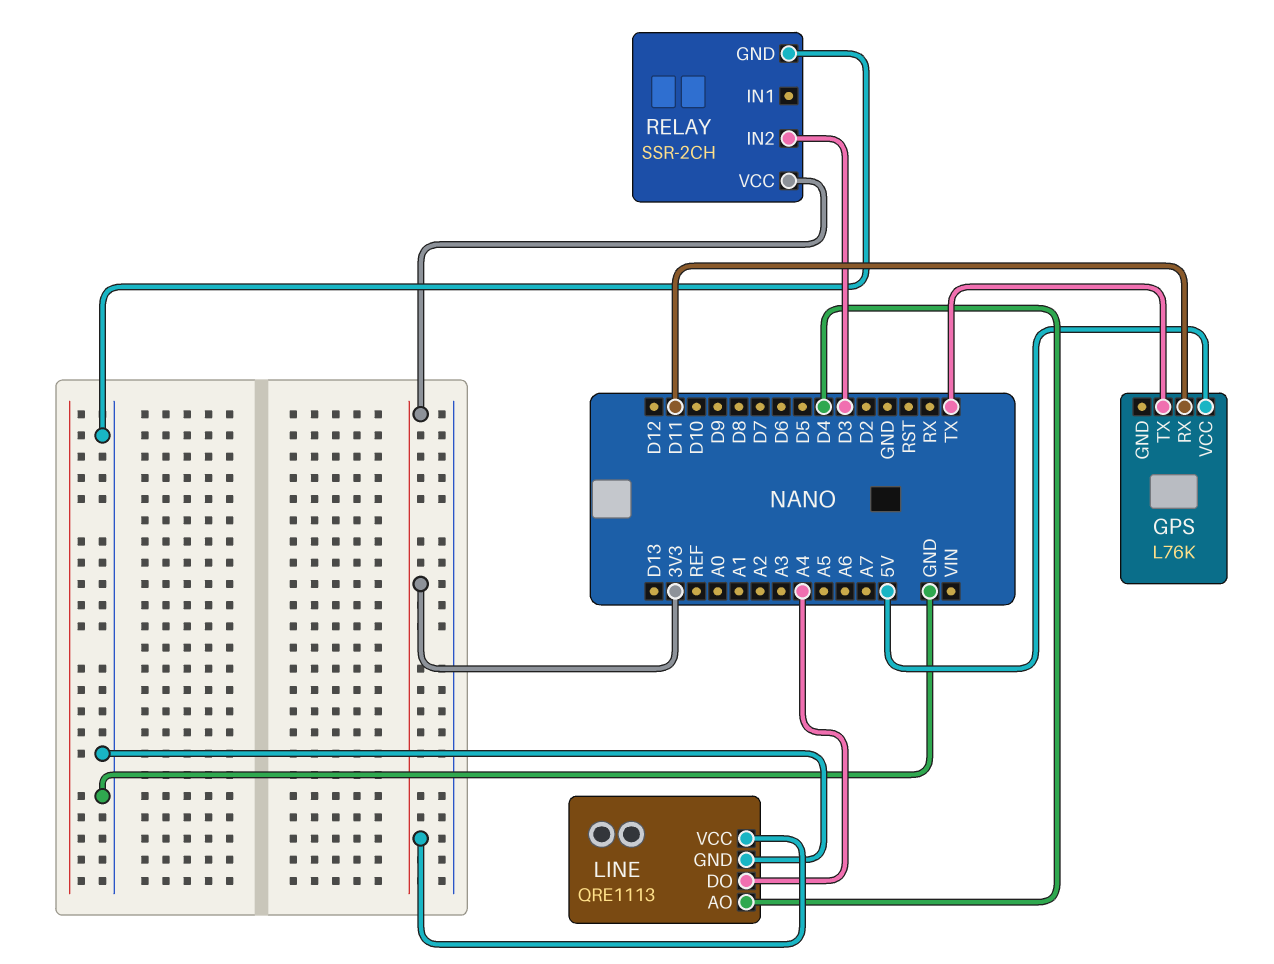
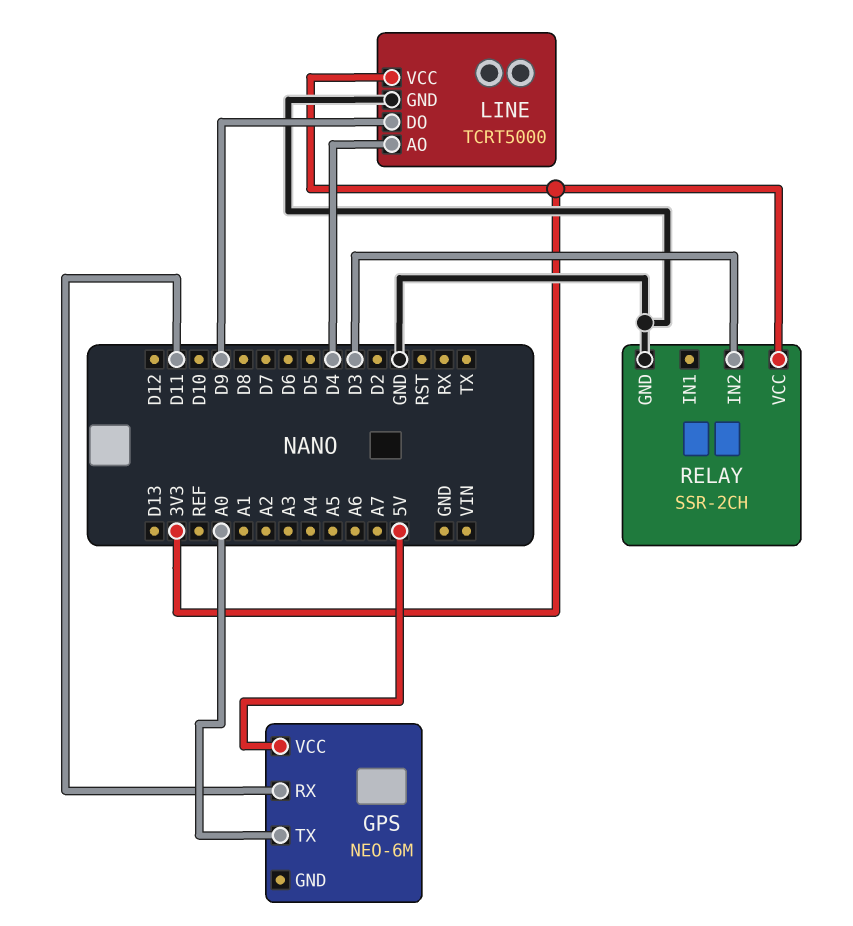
GPS: L76K -> NEO-6M
GPS pin TX: TX -> A0
LINE: QRE1113 -> TCRT5000
LINE pin DO: A4 -> D9

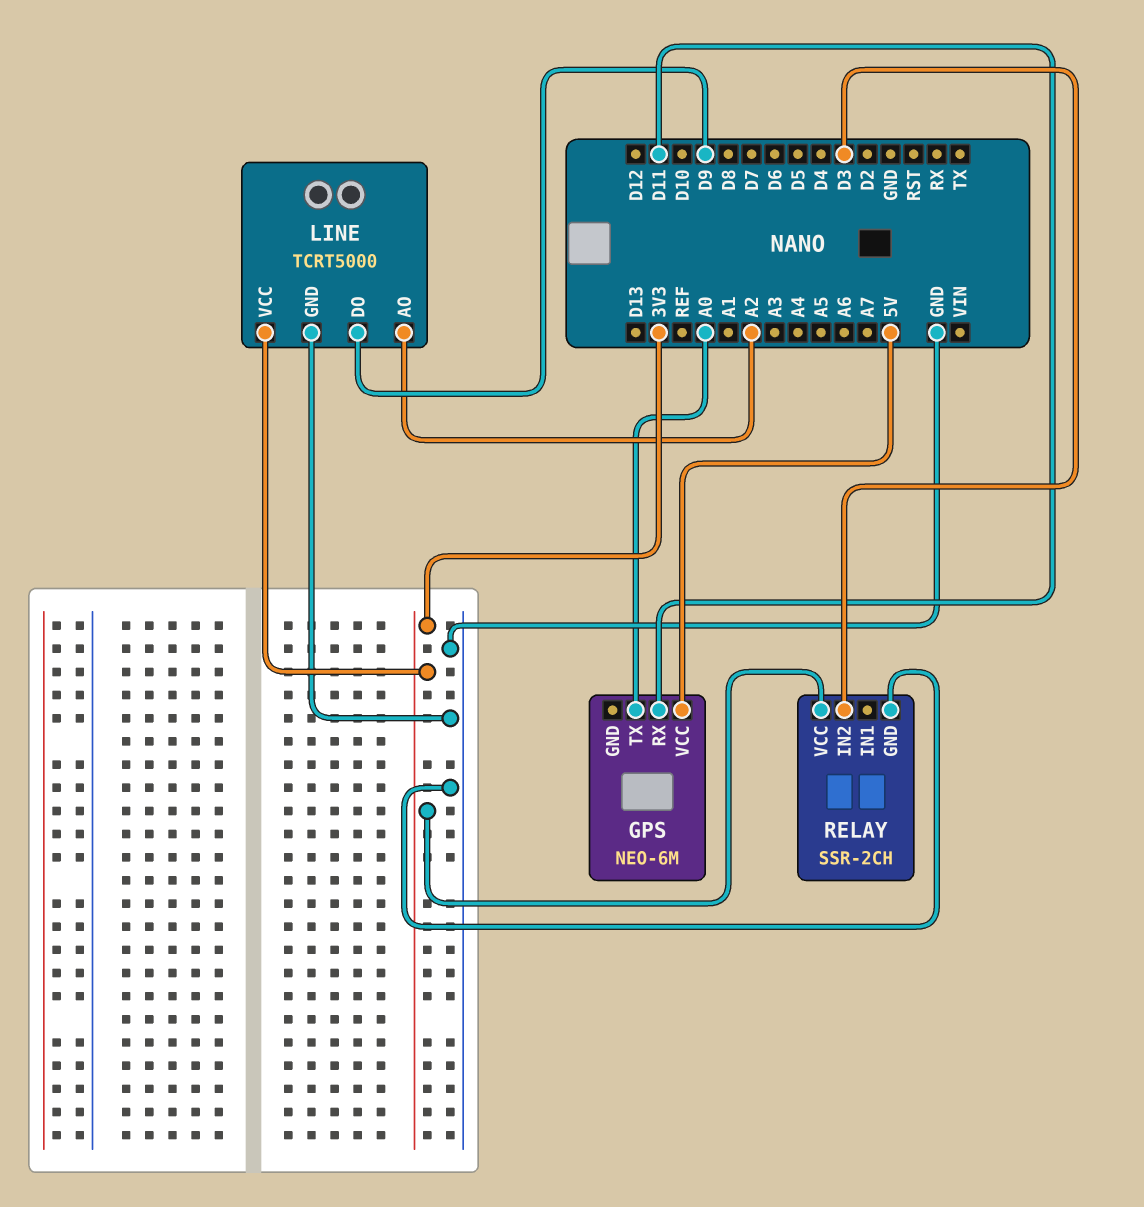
LINE pin AO: D4 -> A2

